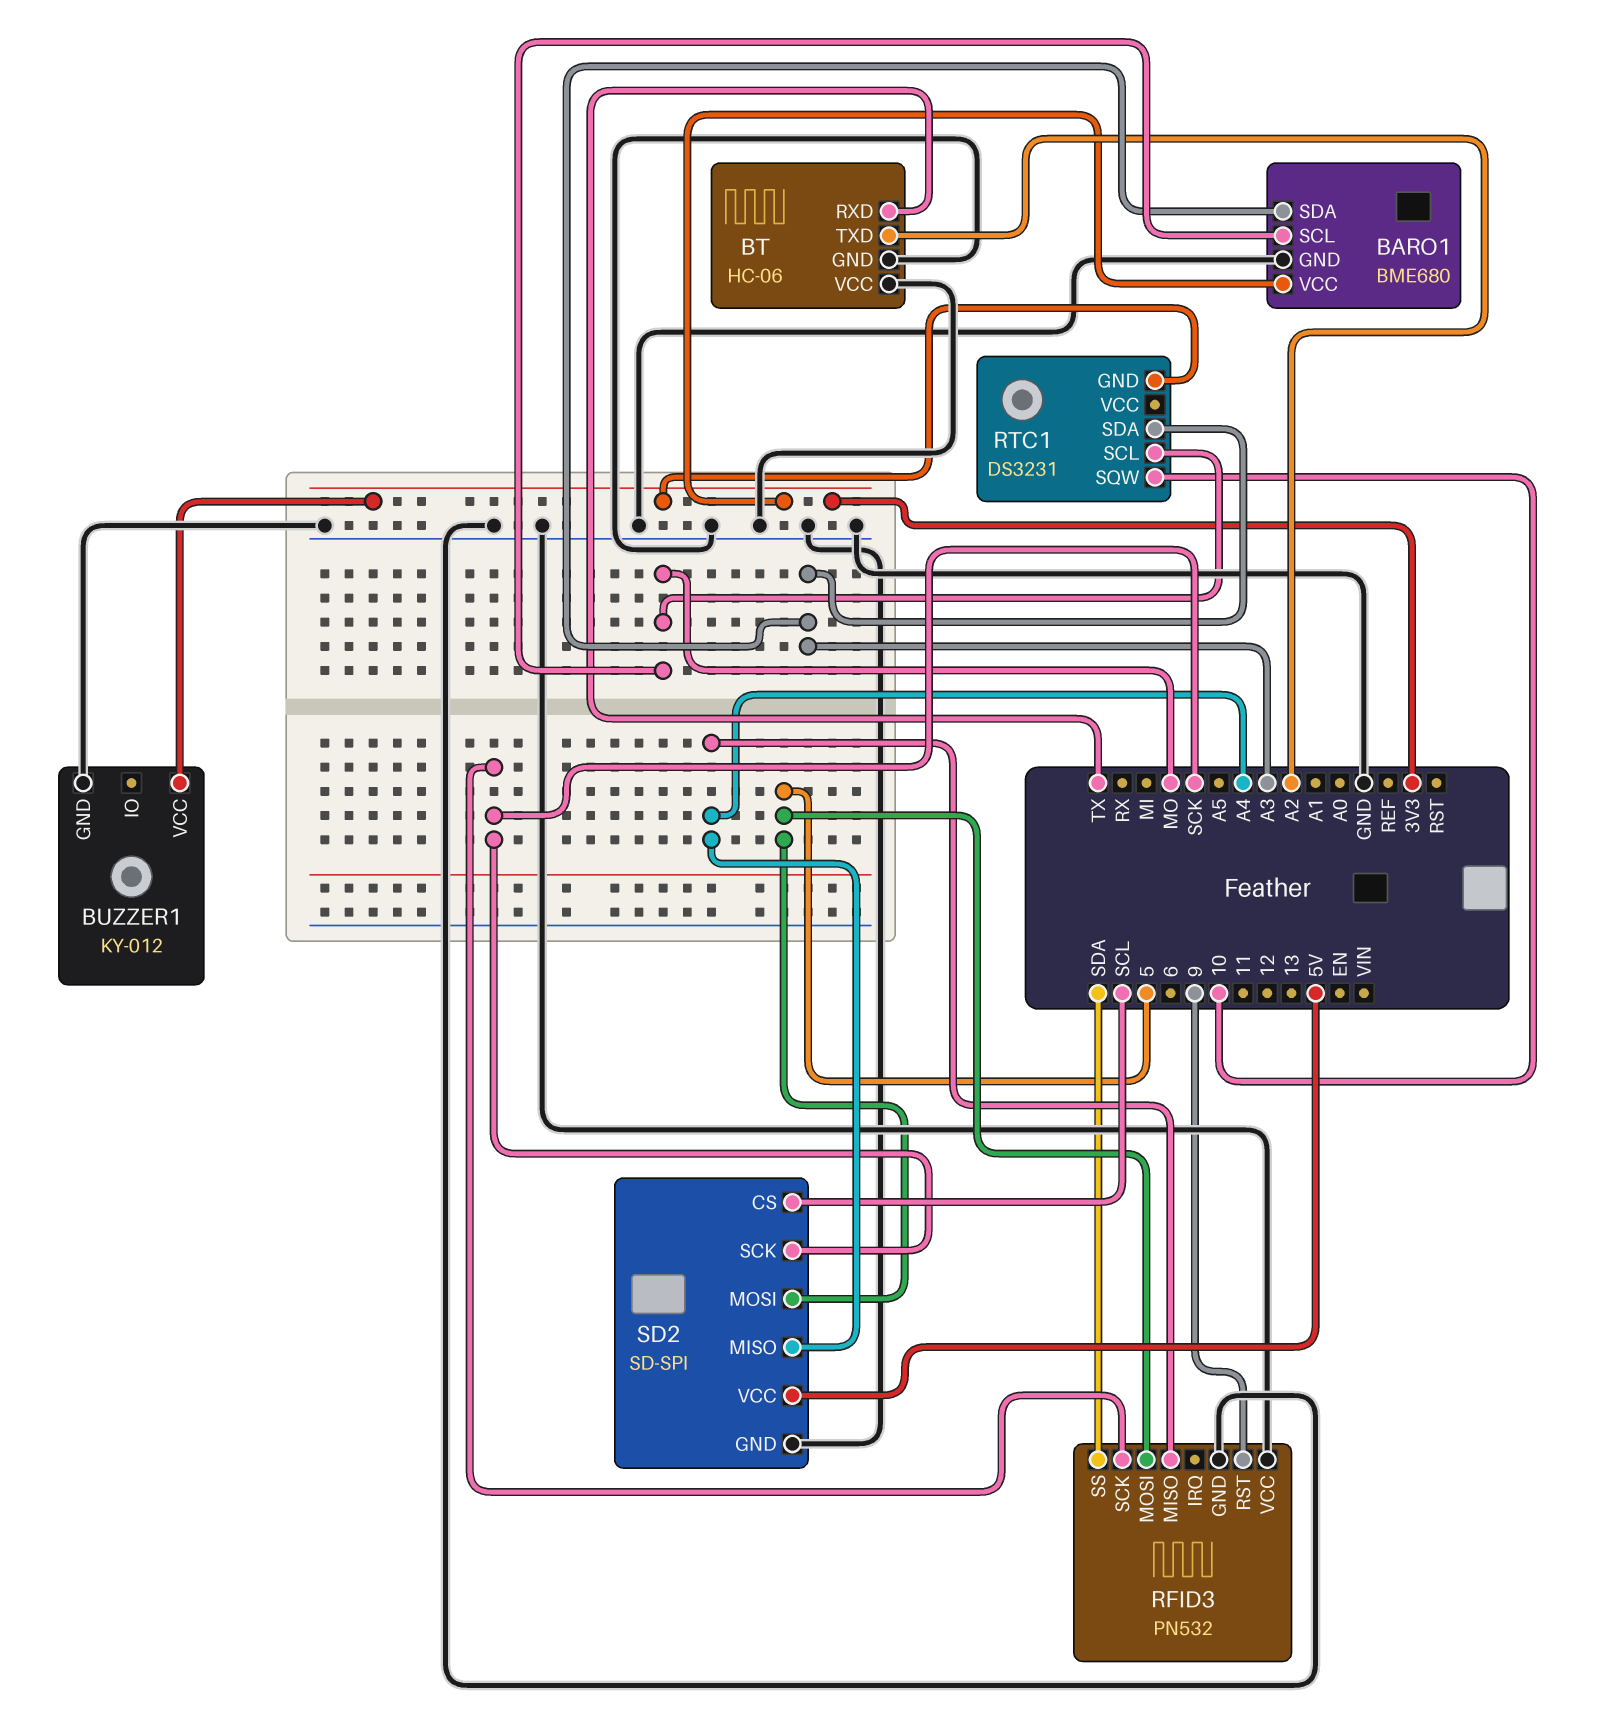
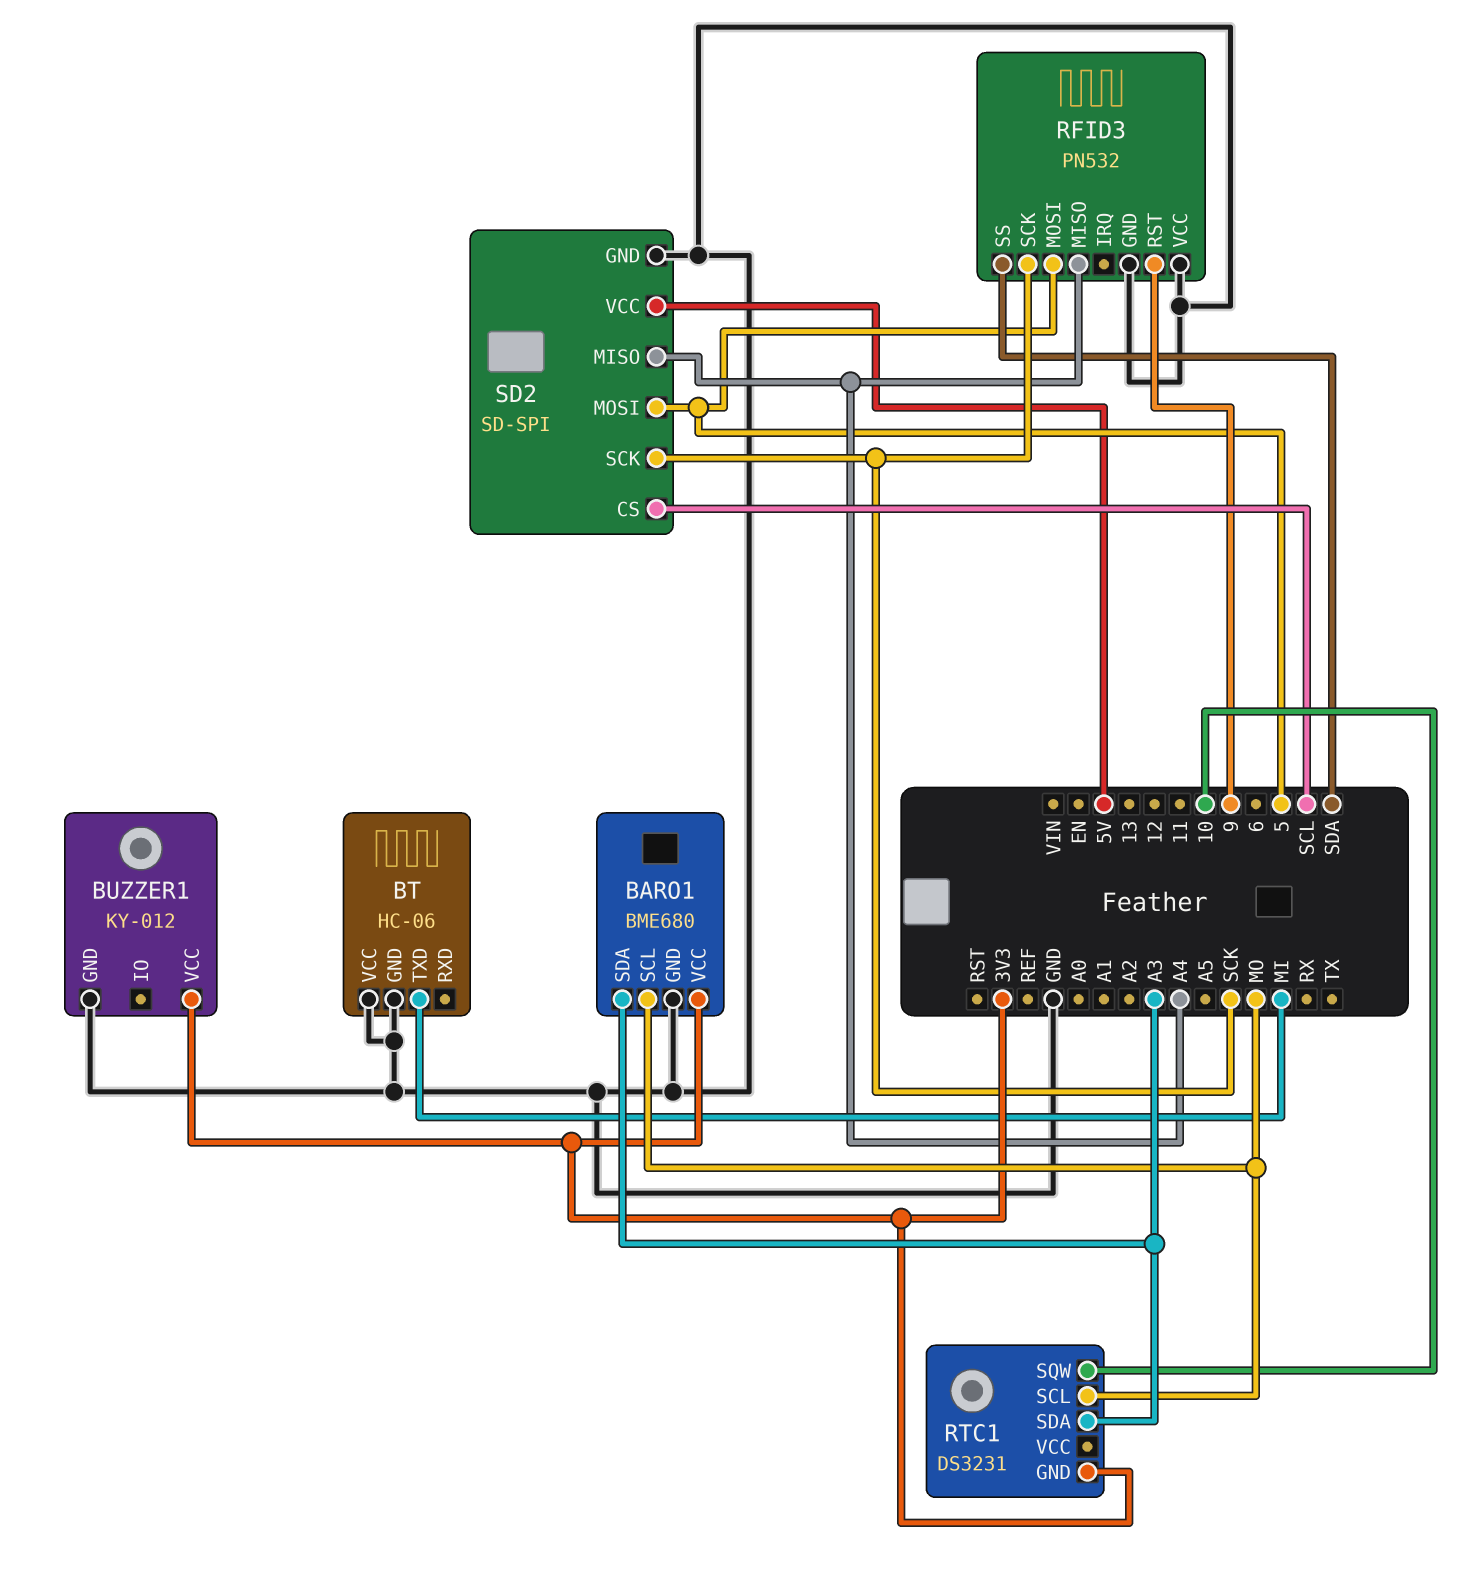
BT pin RXD: TX -> none
BT pin TXD: A2 -> MI

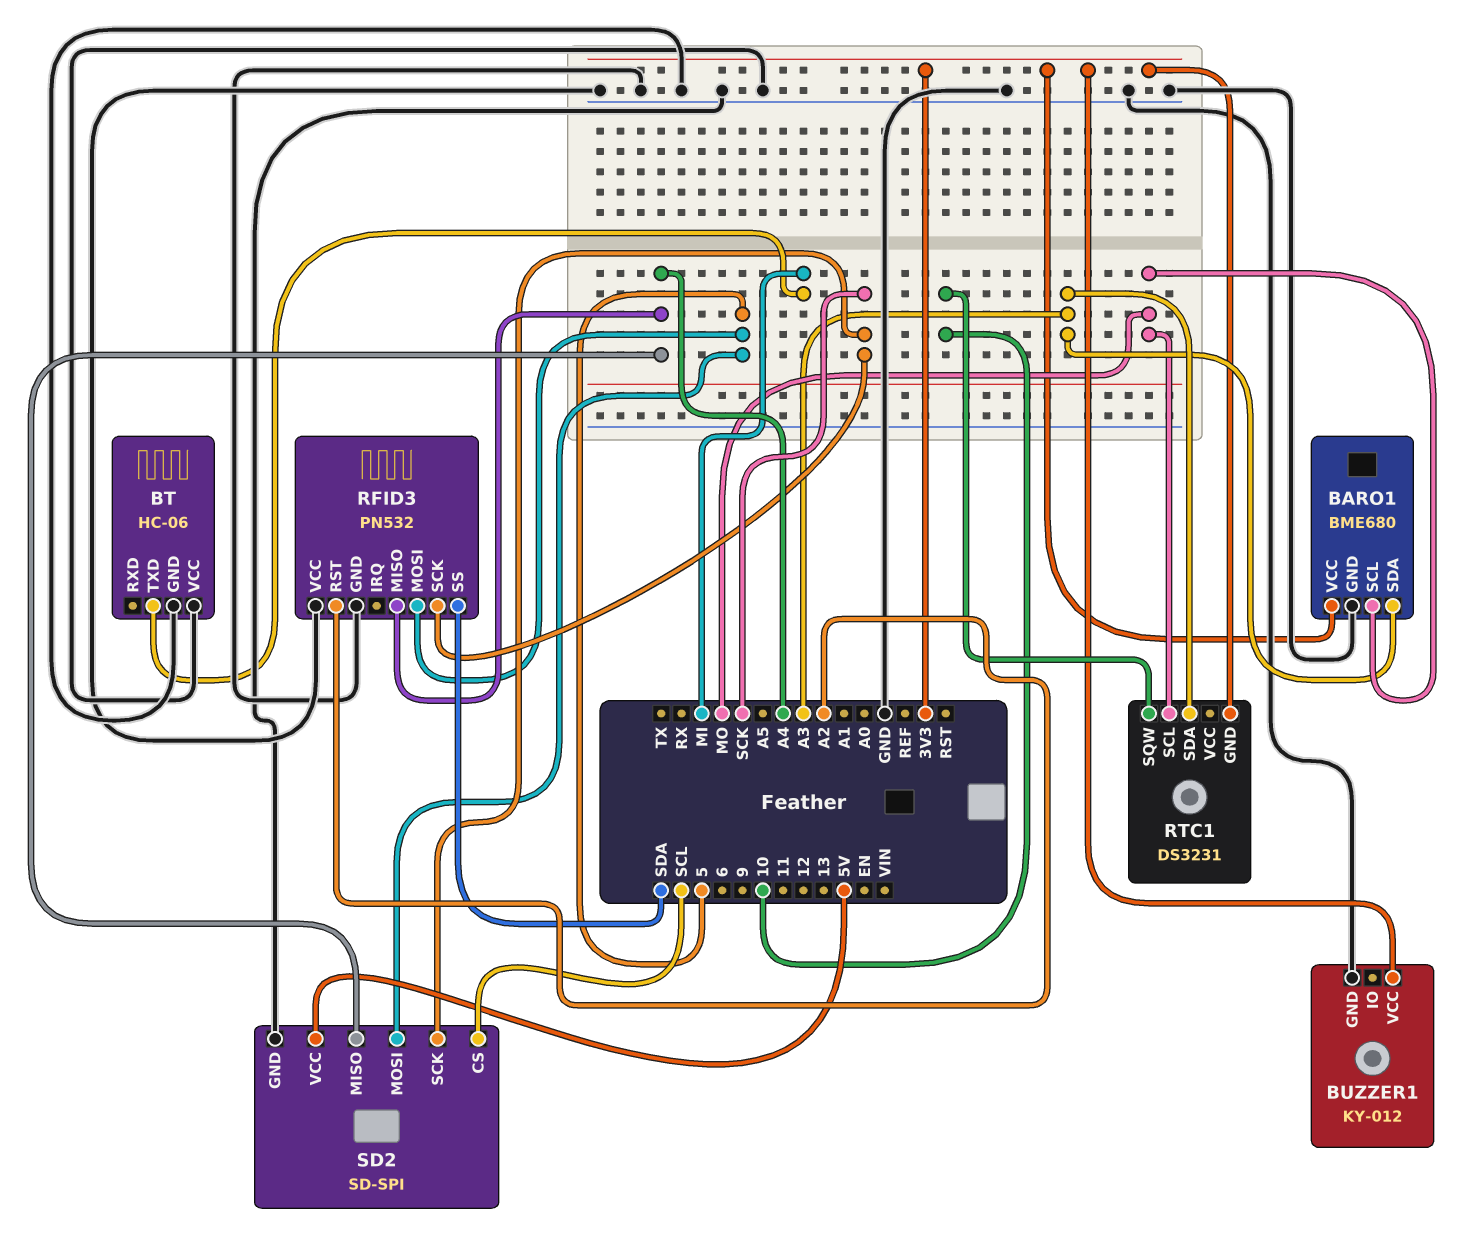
RFID3 pin RST: 9 -> A2

